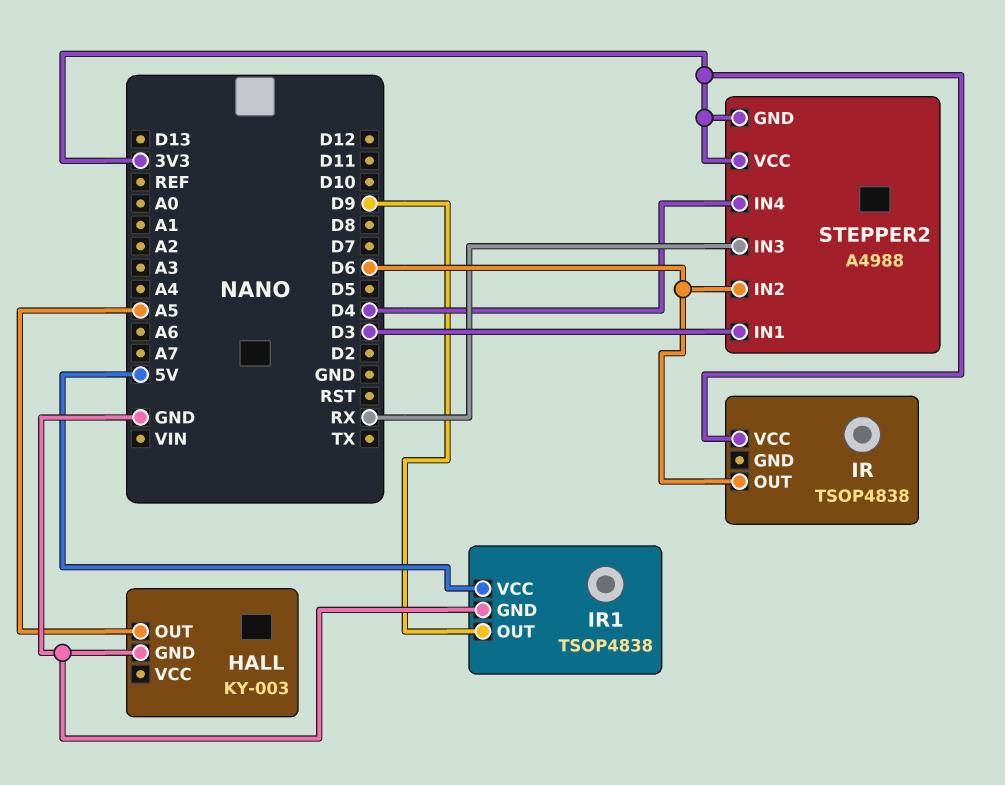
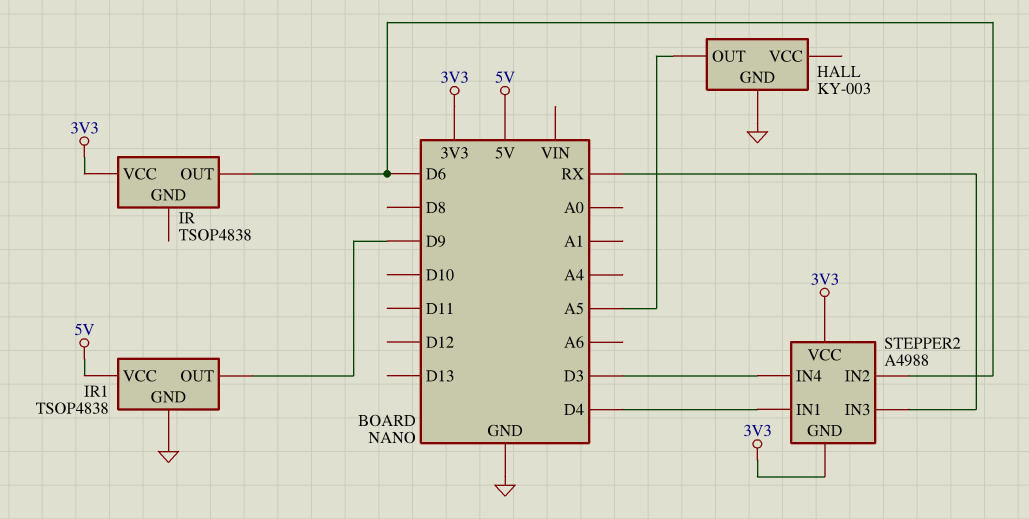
STEPPER2 pin IN1: D3 -> D4
STEPPER2 pin IN4: D4 -> D3

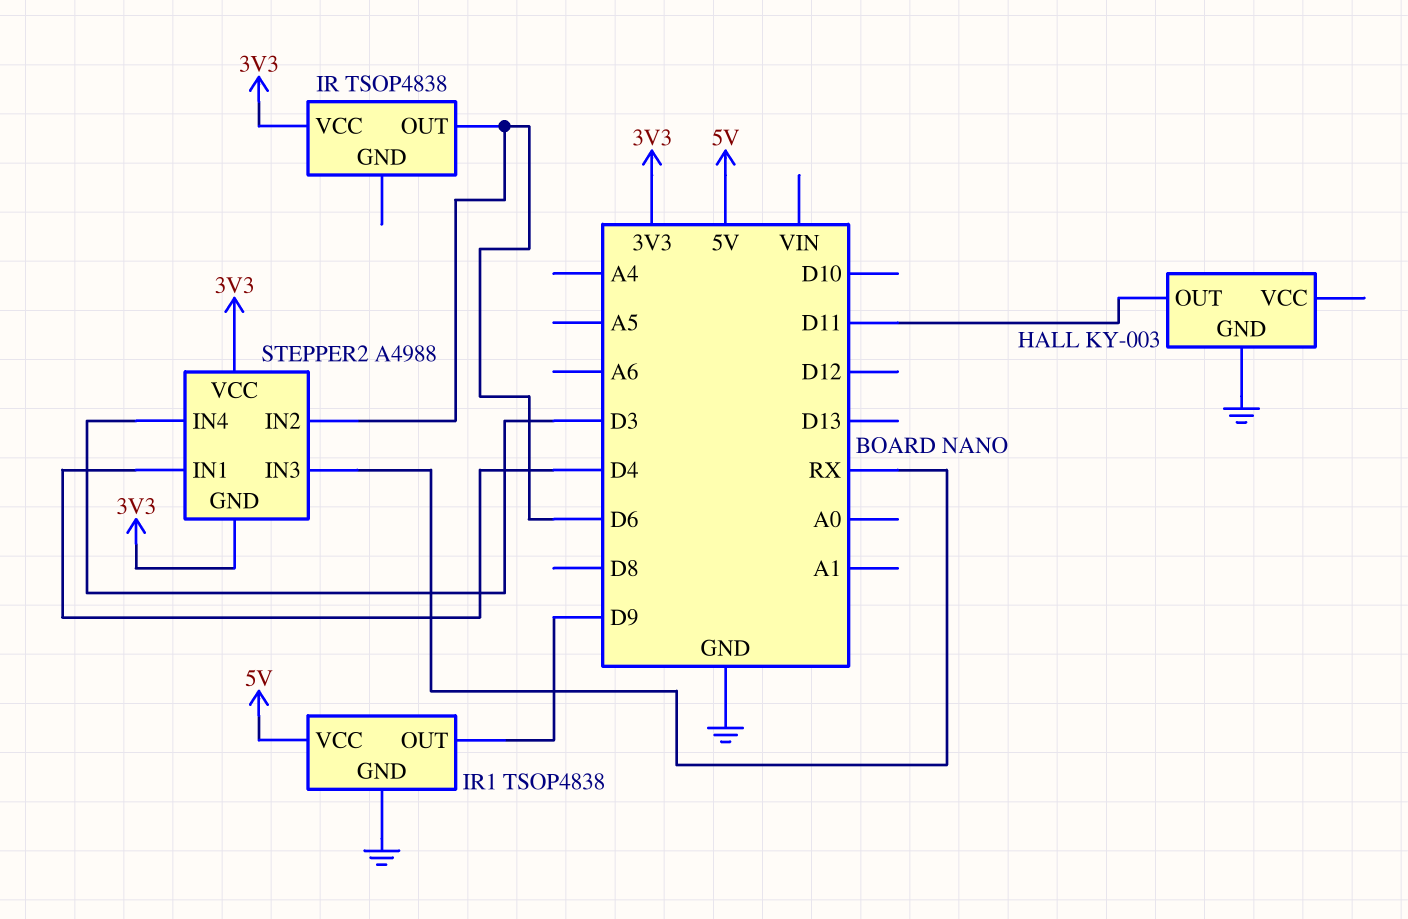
HALL pin OUT: A5 -> D11

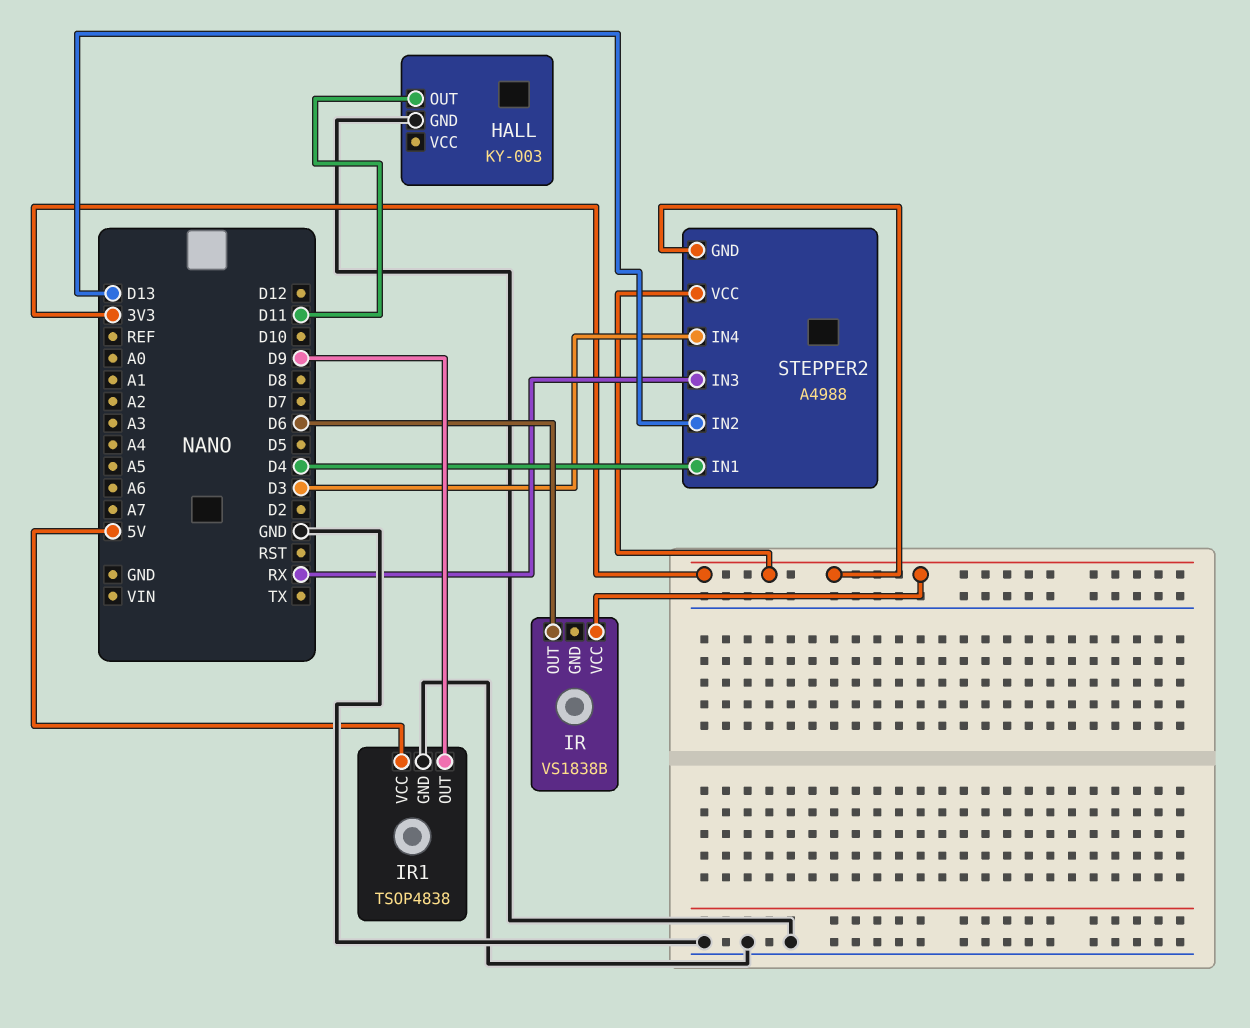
IR: TSOP4838 -> VS1838B
STEPPER2 pin IN2: D6 -> D13

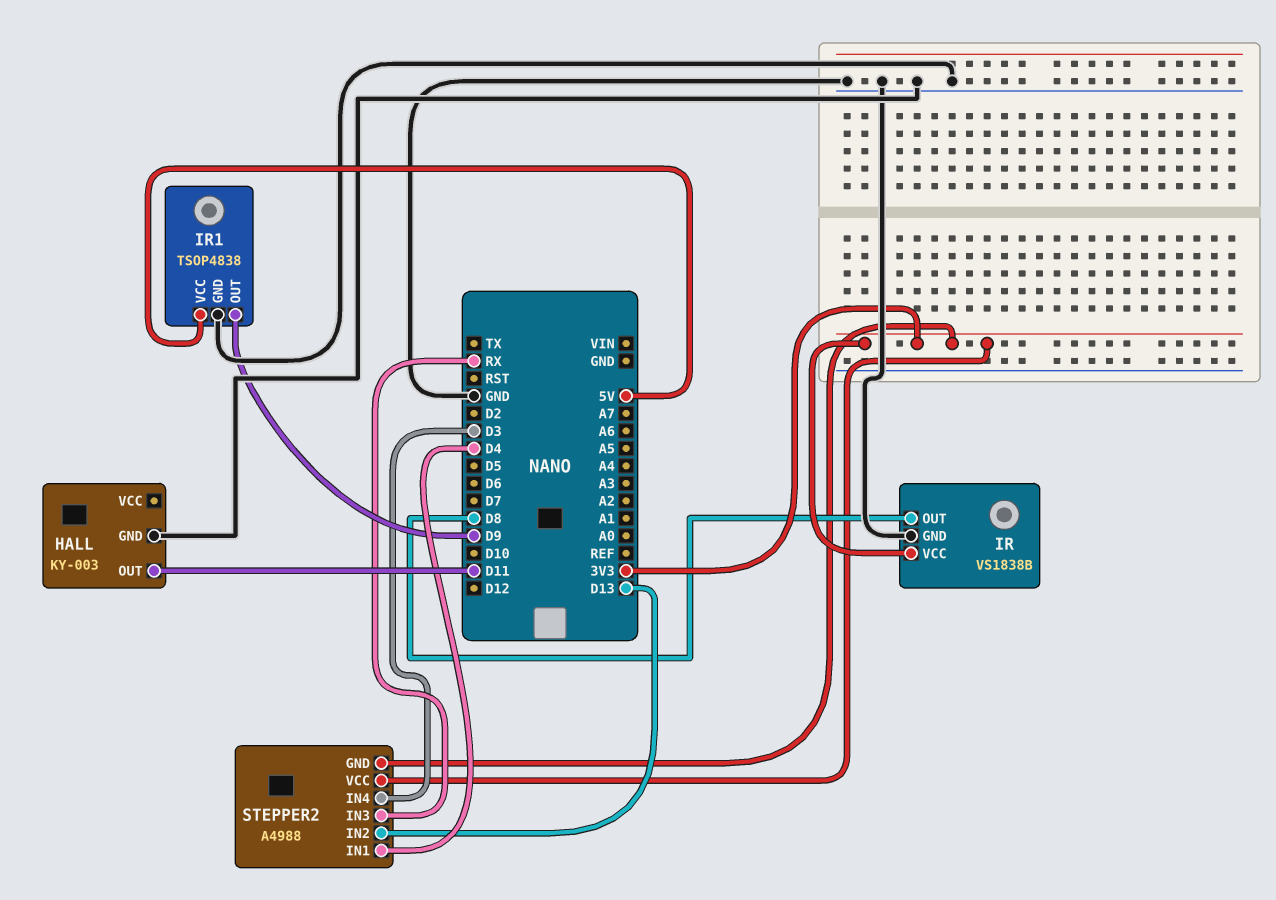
IR pin GND: none -> GND
IR pin OUT: D6 -> D8

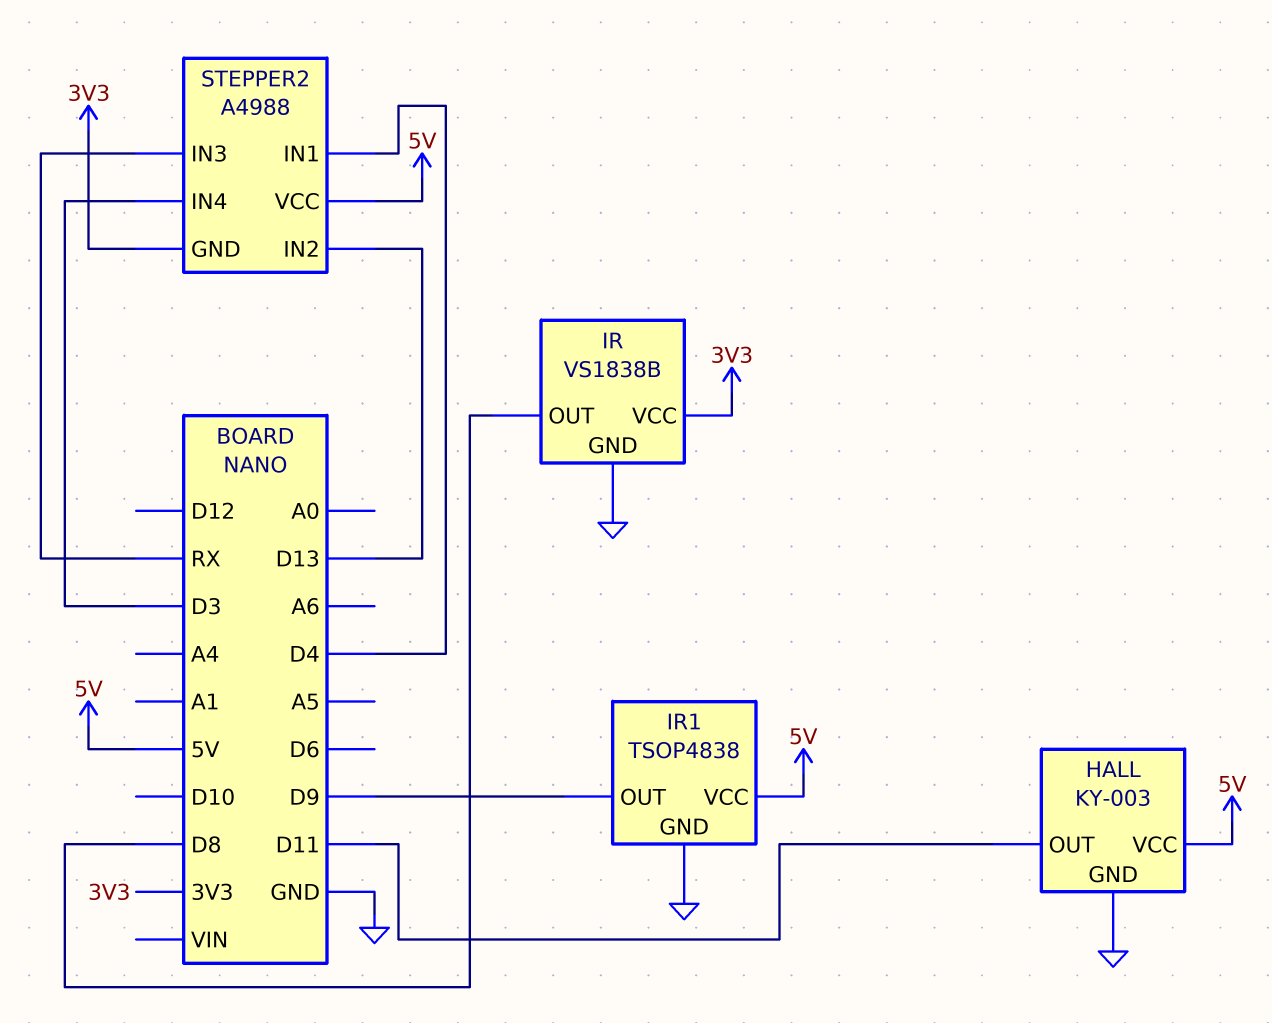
HALL pin VCC: none -> 5V
STEPPER2 pin VCC: 3V3 -> 5V

